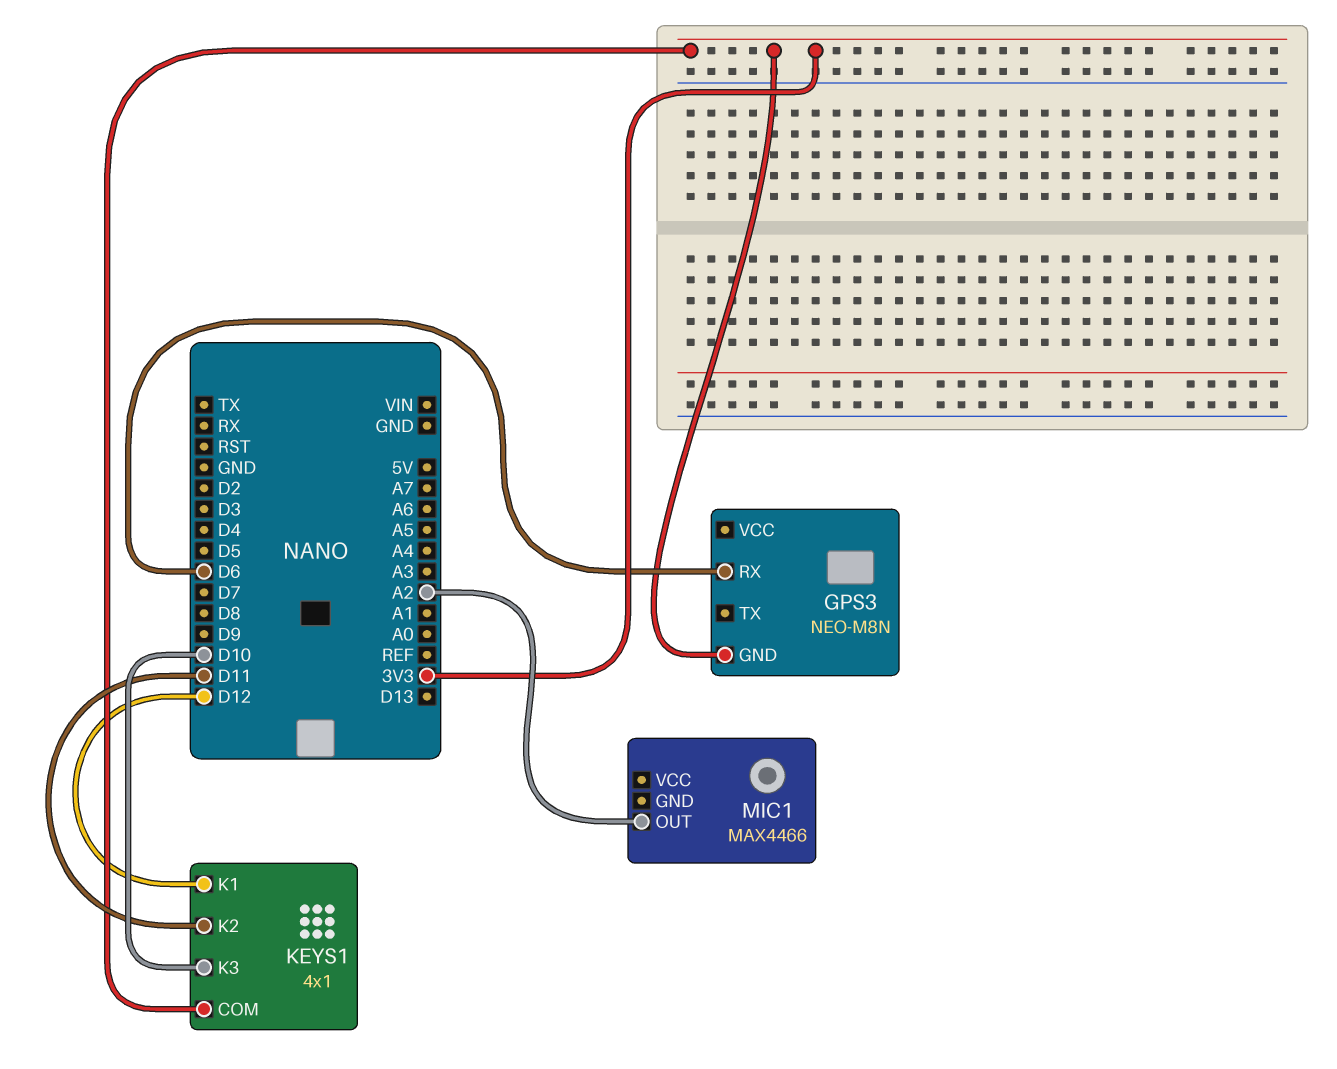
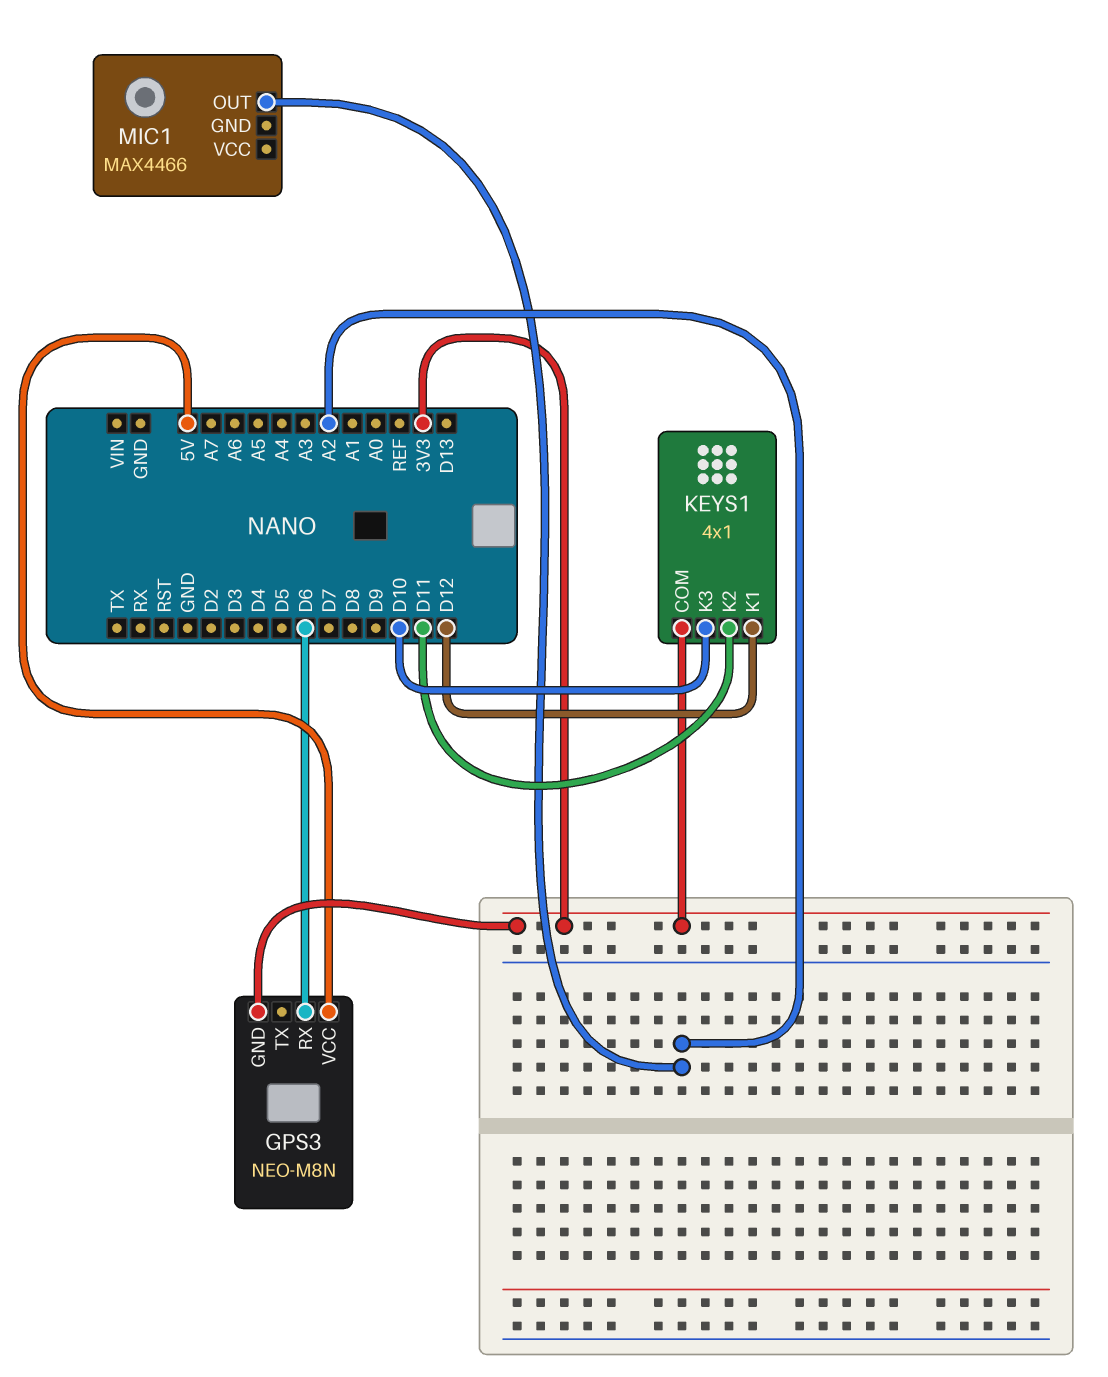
GPS3 pin VCC: none -> 5V

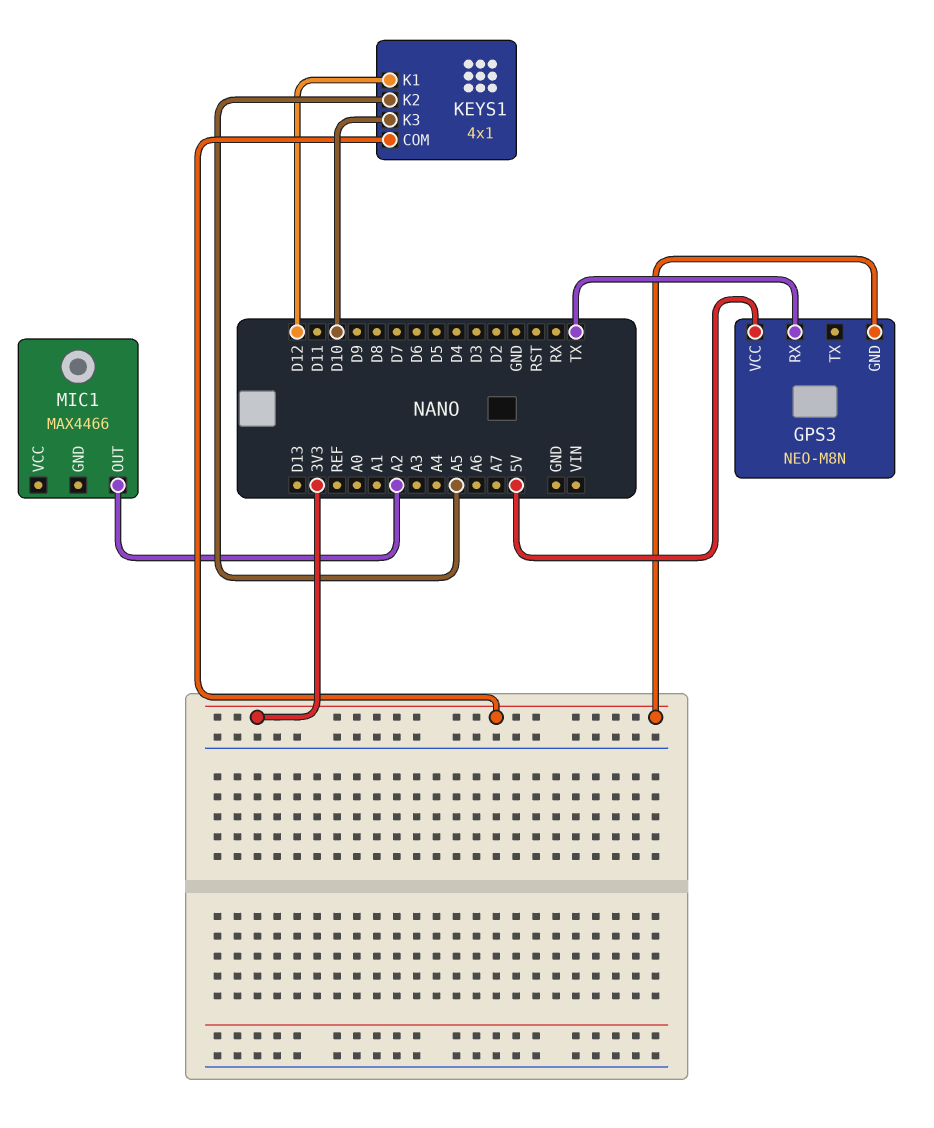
GPS3 pin RX: D6 -> TX
KEYS1 pin K2: D11 -> A5

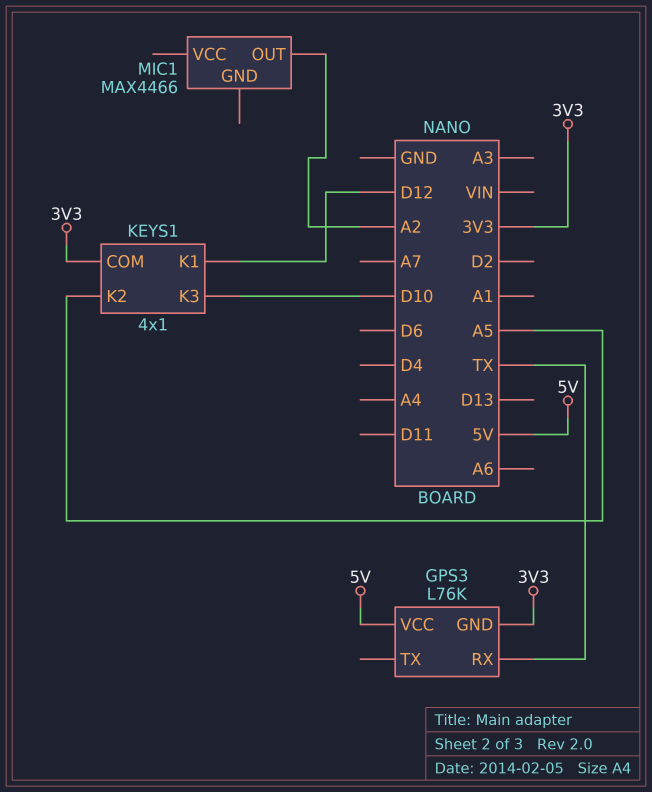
GPS3: NEO-M8N -> L76K

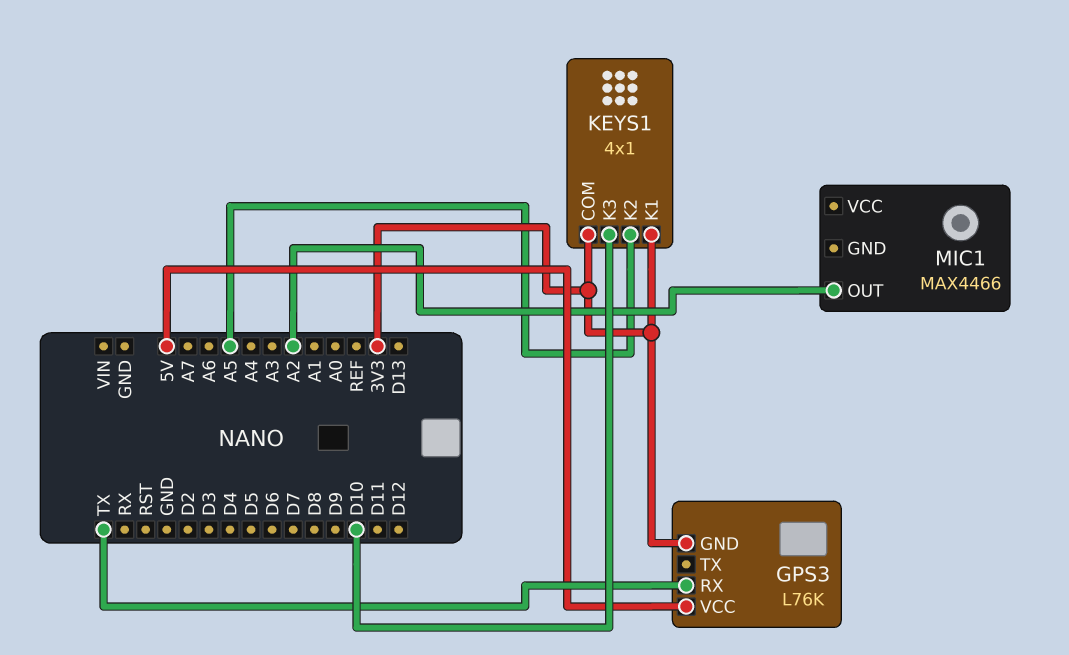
KEYS1 pin K1: D12 -> 3V3

